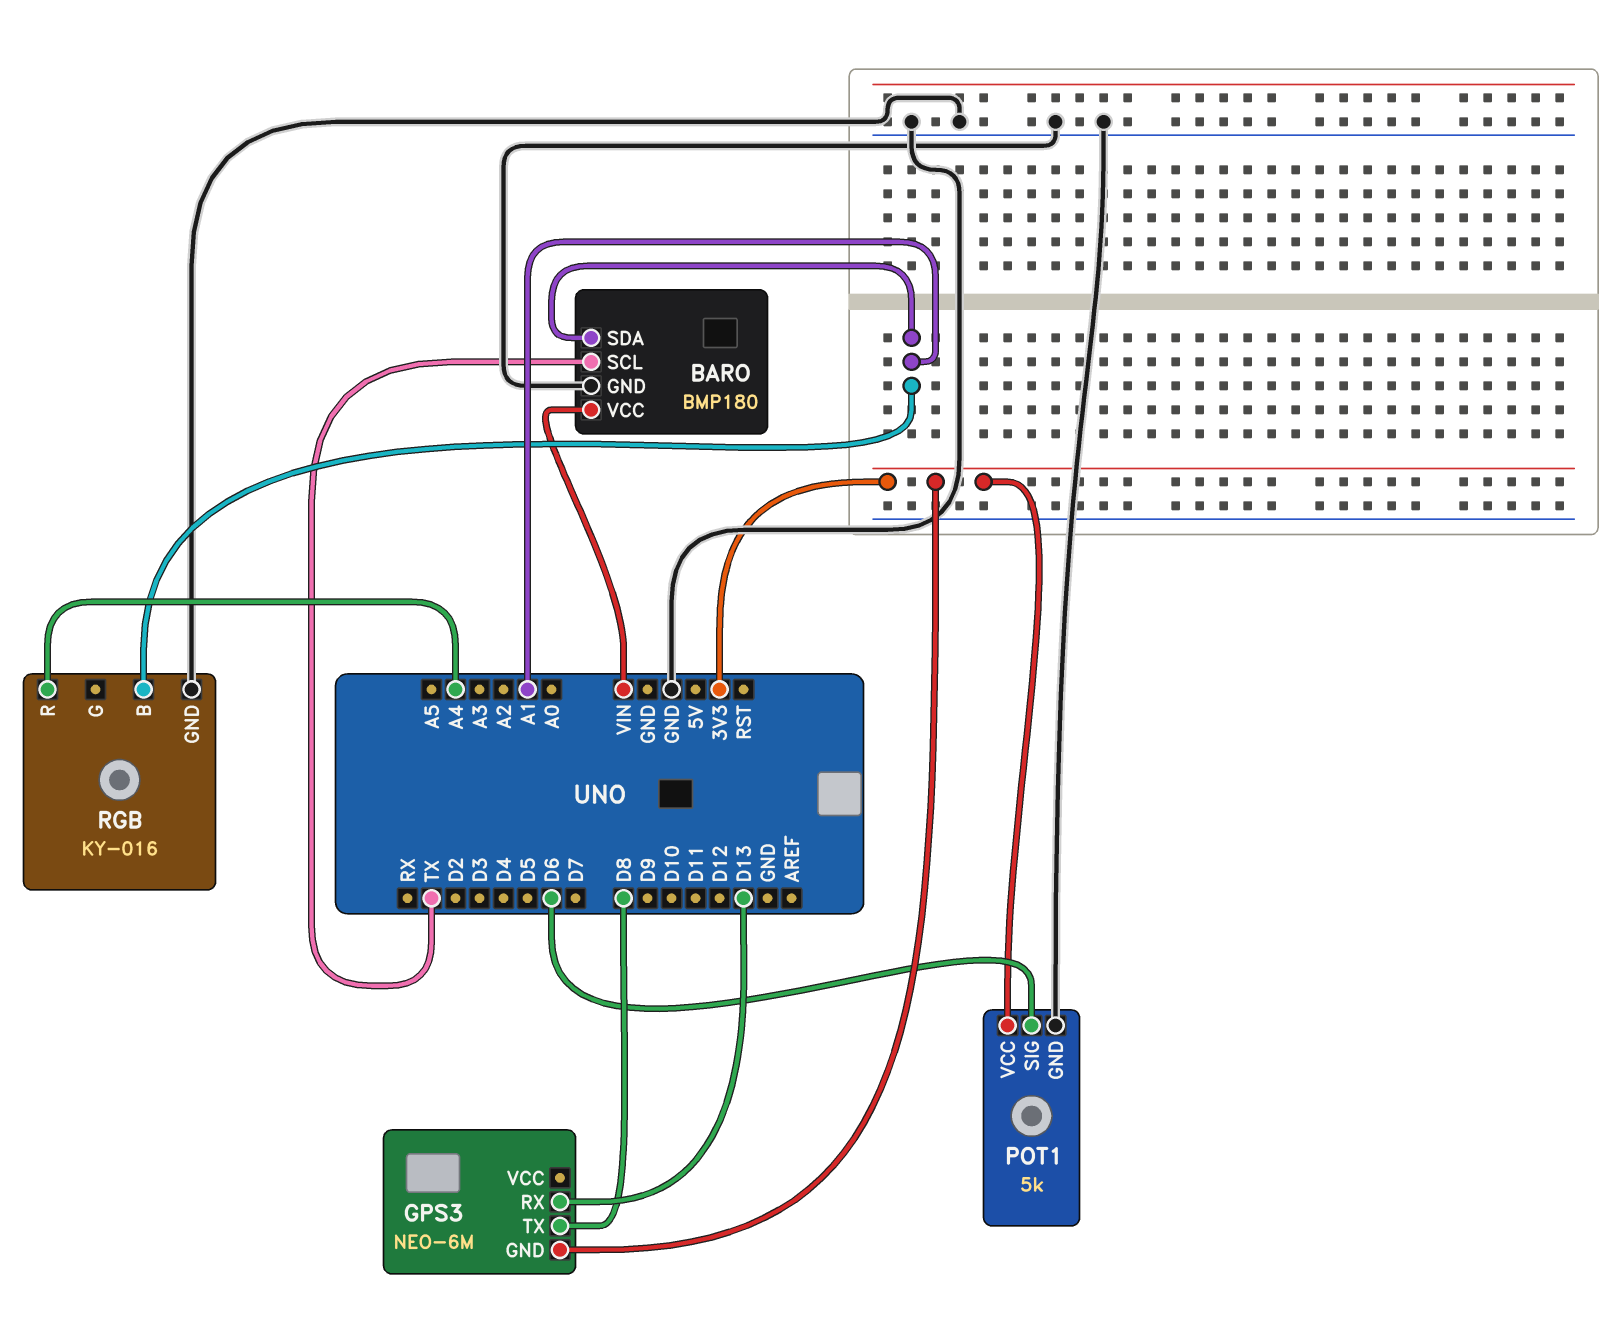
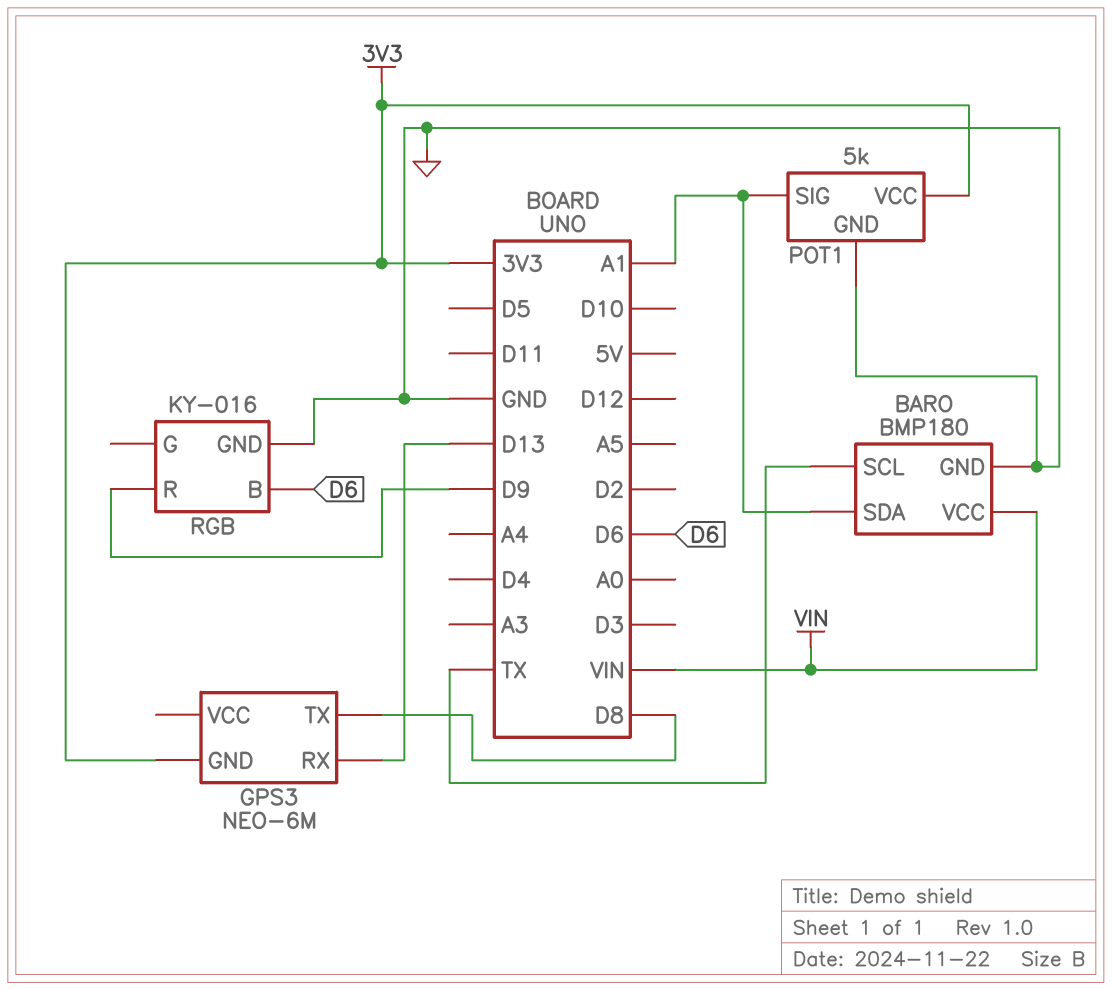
POT1 pin SIG: D6 -> A1
RGB pin B: A1 -> D6
RGB pin R: A4 -> D9

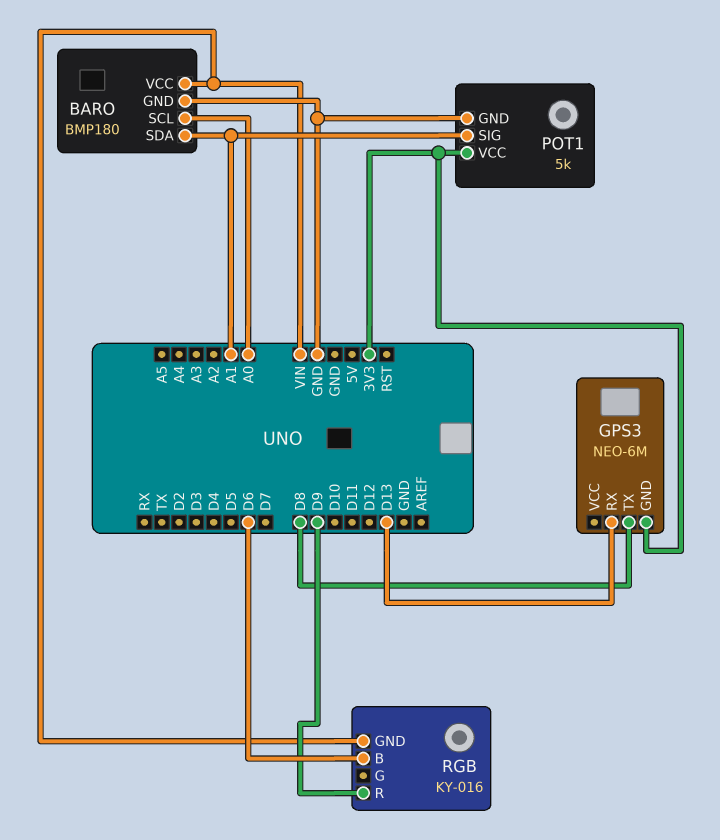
BARO pin SCL: TX -> A0
RGB pin GND: GND -> VIN

